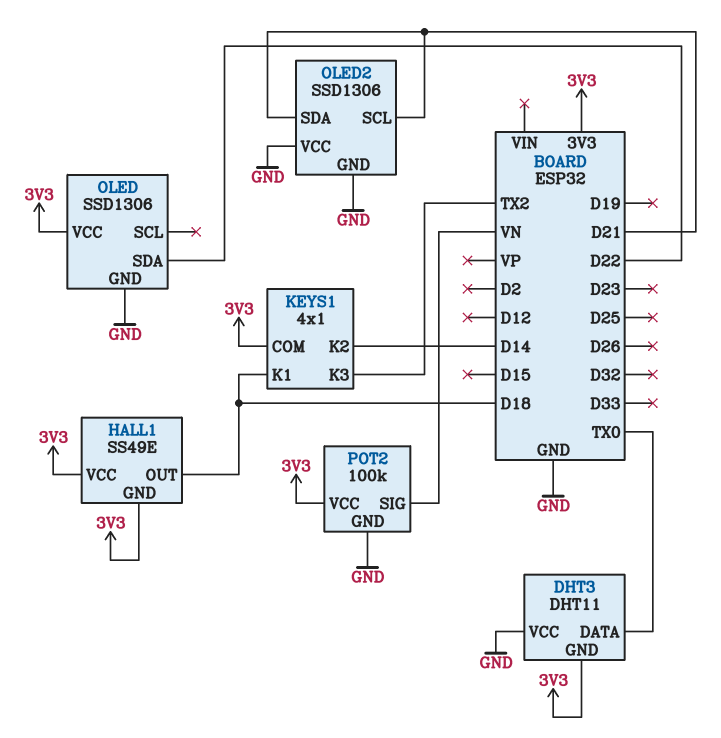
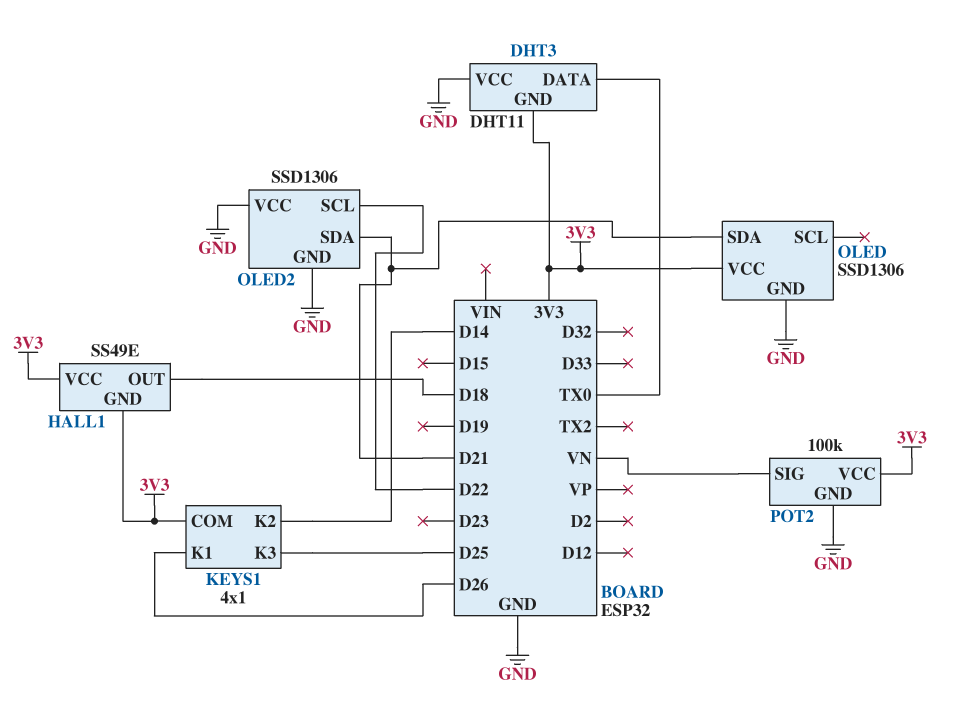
KEYS1 pin K1: D18 -> D26
KEYS1 pin K3: TX2 -> D25
OLED pin SDA: D22 -> D21
OLED2 pin SCL: D21 -> D22

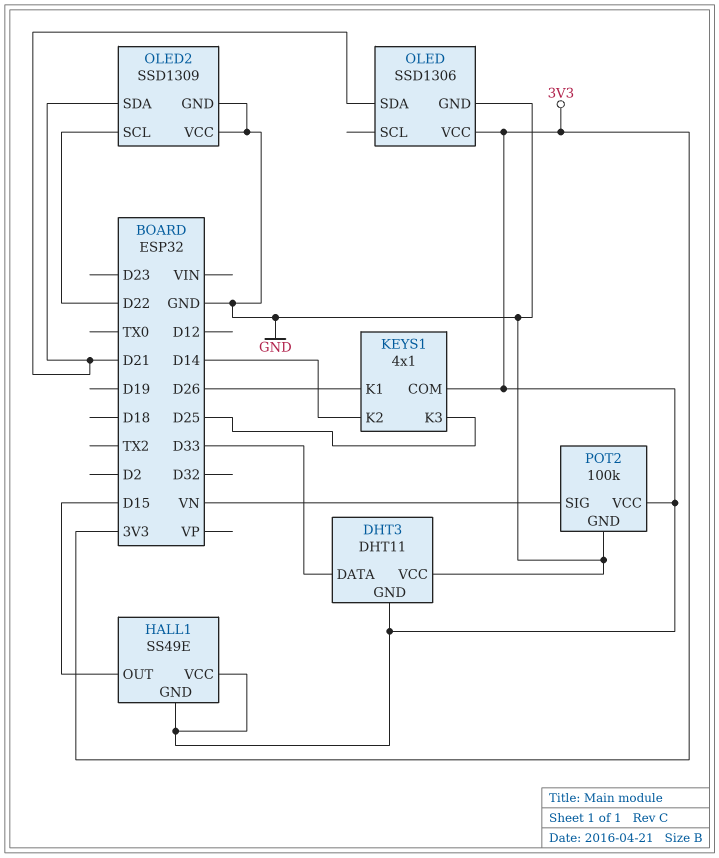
DHT3 pin DATA: TX0 -> D33
HALL1 pin OUT: D18 -> D15
OLED2: SSD1306 -> SSD1309

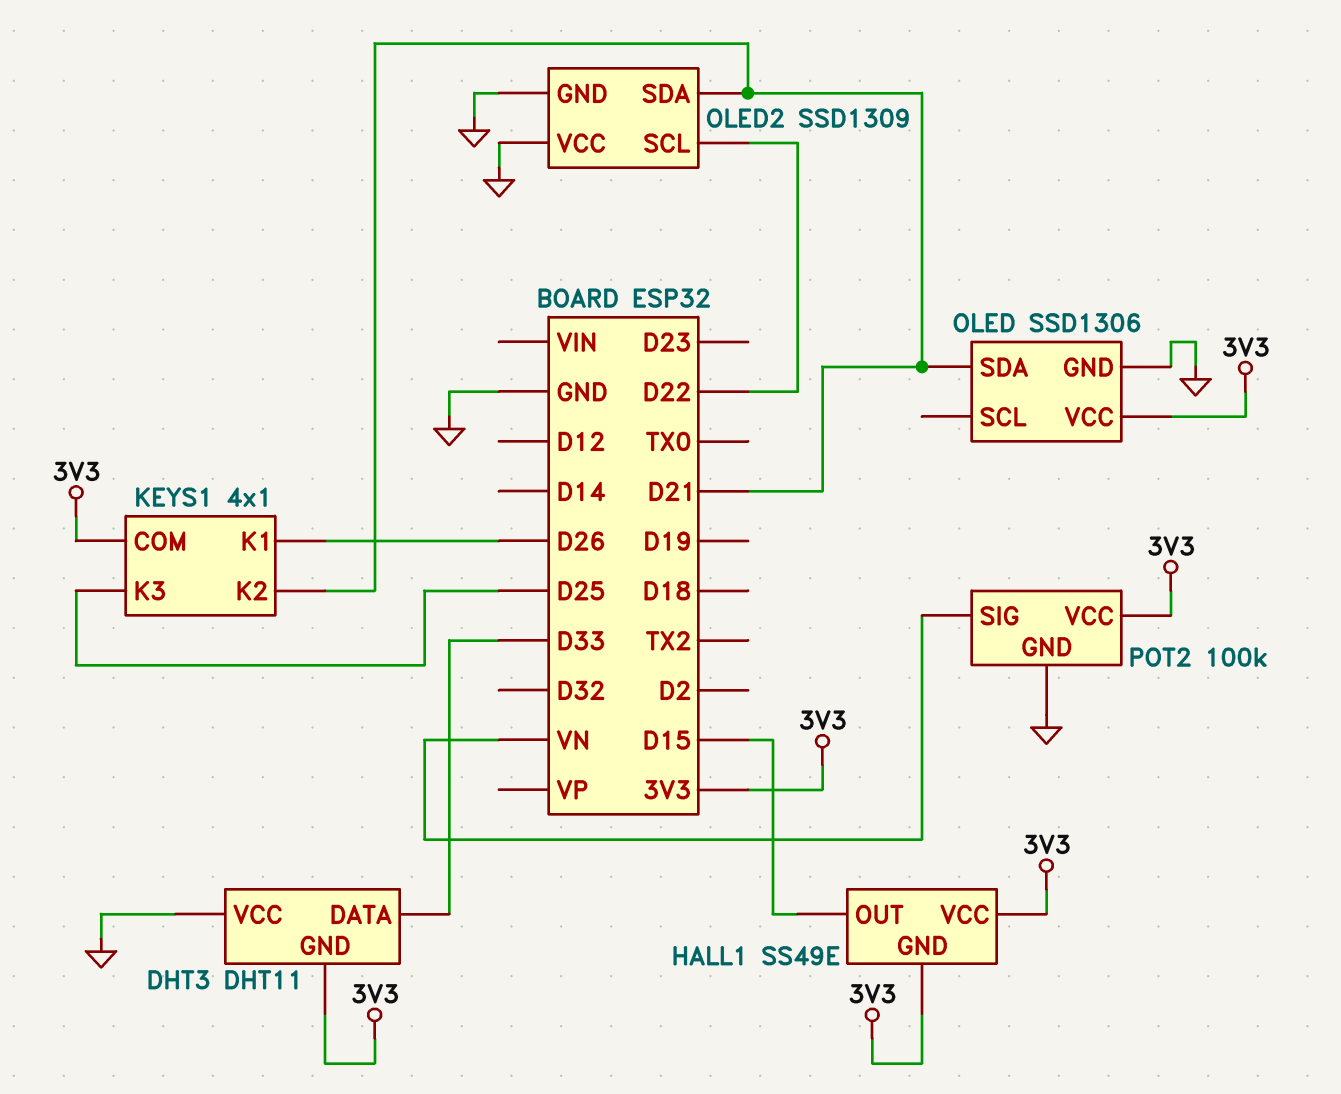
KEYS1 pin K2: D14 -> D21

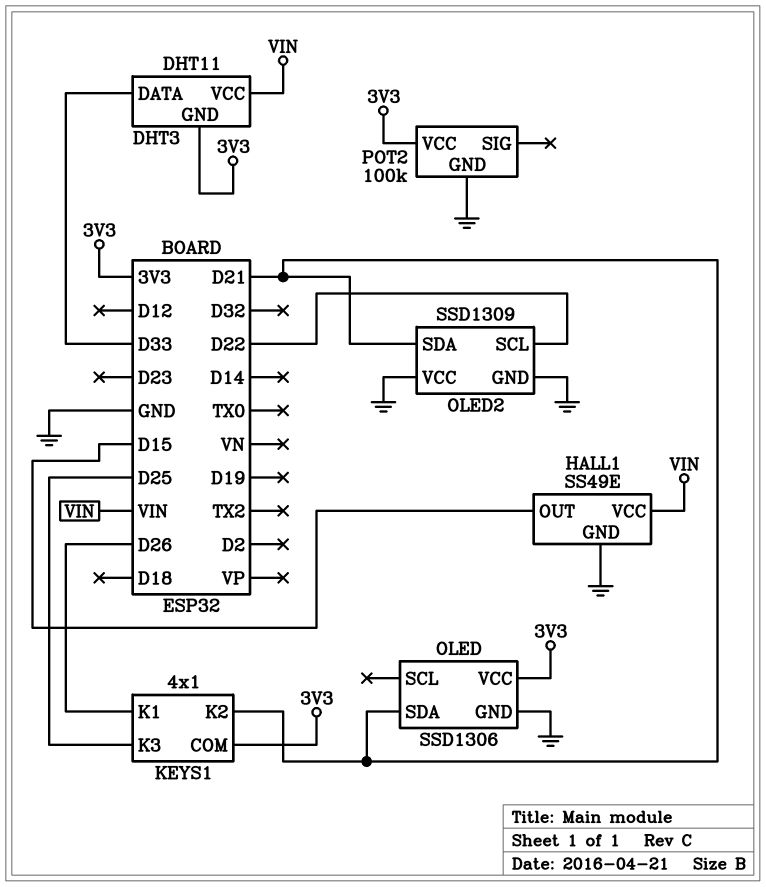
DHT3 pin VCC: GND -> VIN
HALL1 pin GND: 3V3 -> GND
HALL1 pin VCC: 3V3 -> VIN
POT2 pin SIG: VN -> none

